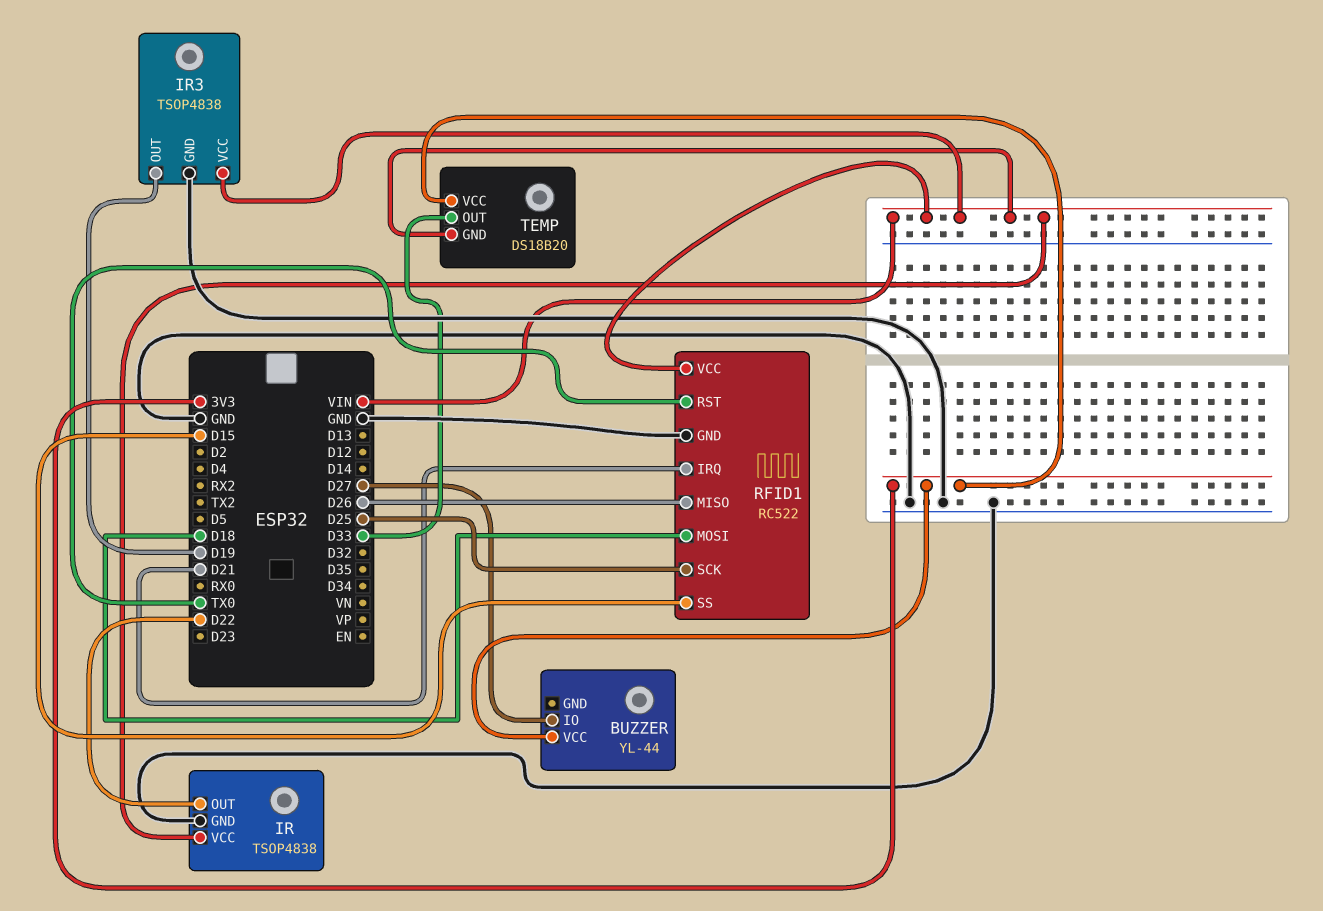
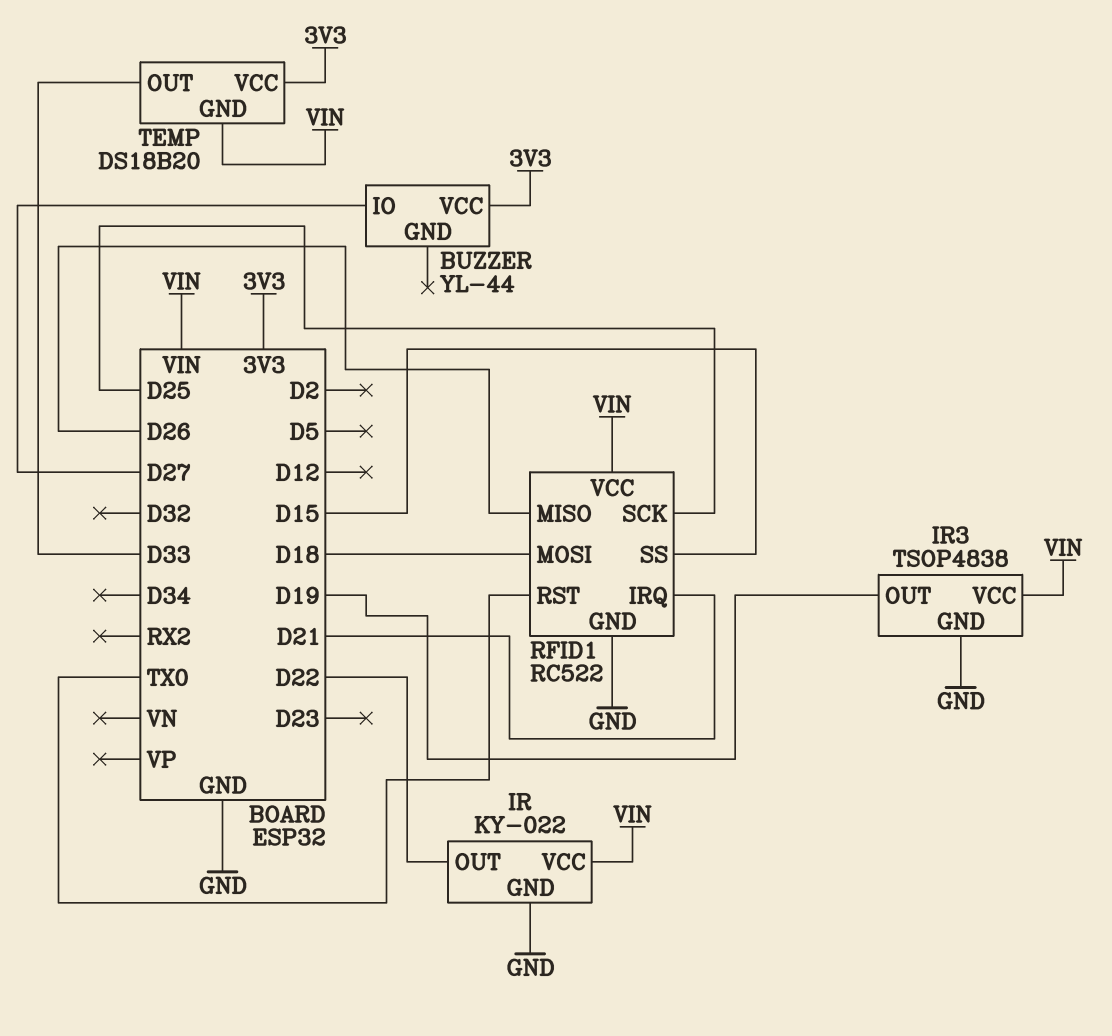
IR: TSOP4838 -> KY-022

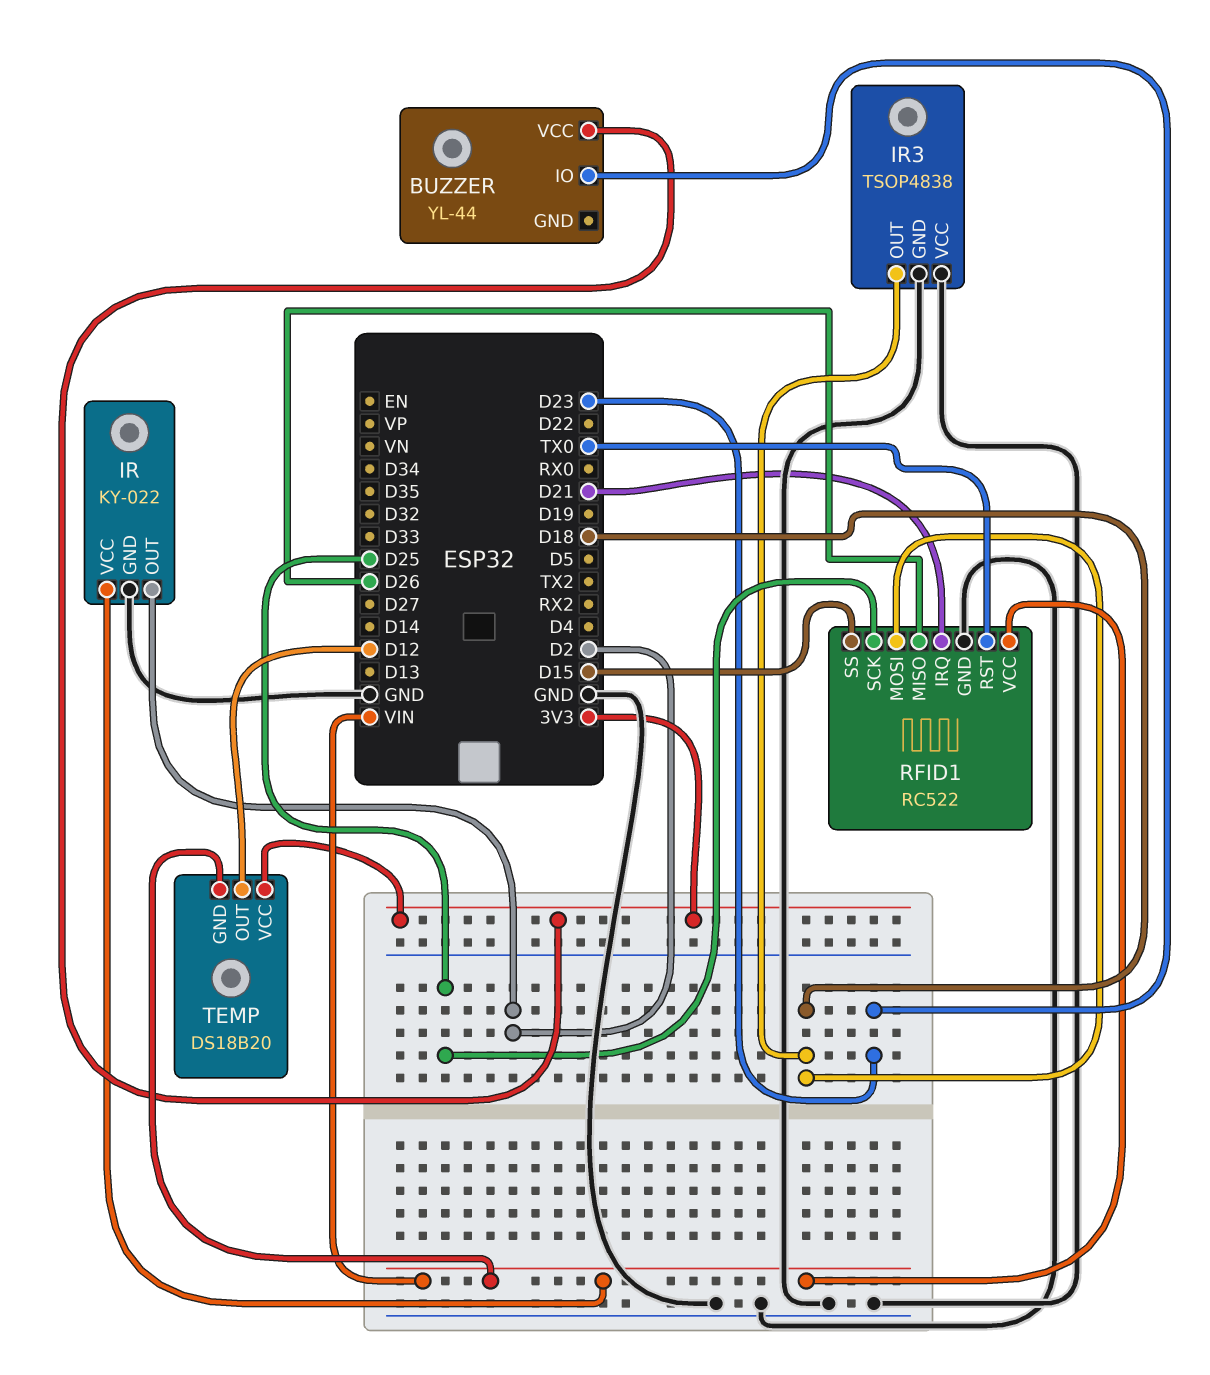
BUZZER pin IO: D27 -> D23
IR pin OUT: D22 -> D2
IR3 pin OUT: D19 -> D18
IR3 pin VCC: VIN -> GND
TEMP pin OUT: D33 -> D12

